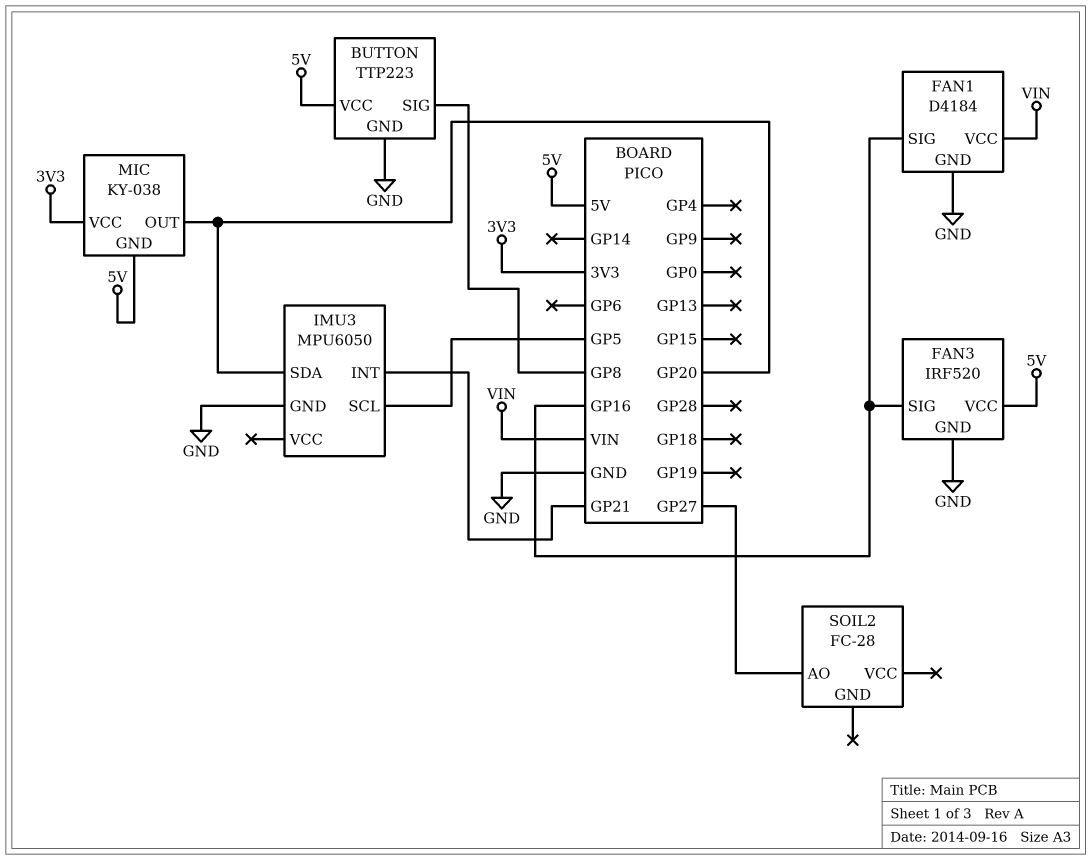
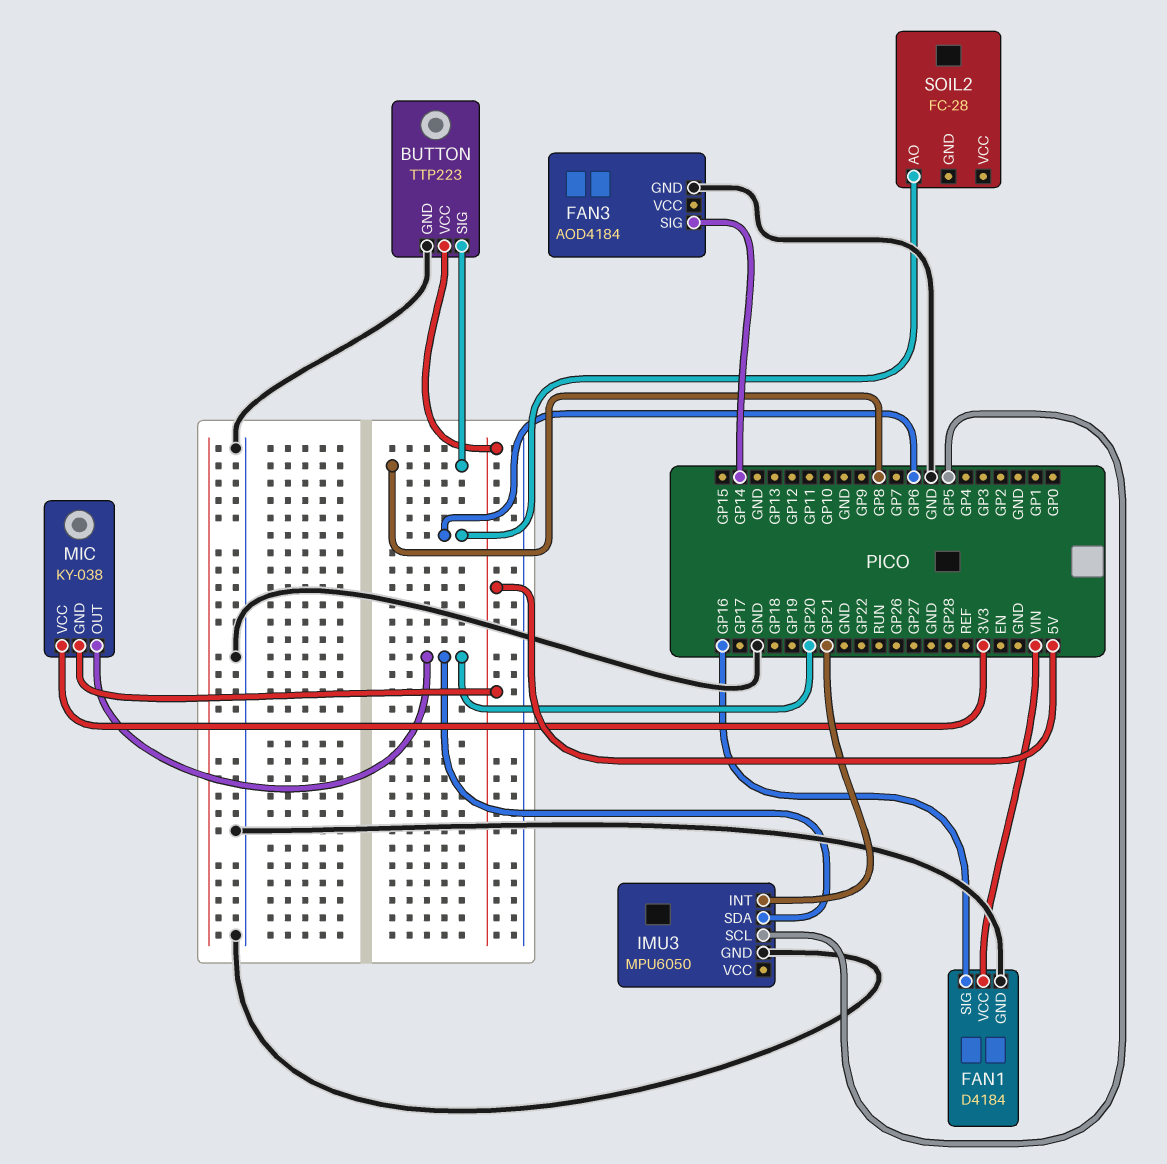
FAN3: IRF520 -> AOD4184
FAN3 pin SIG: GP16 -> GP14
FAN3 pin VCC: 5V -> none
SOIL2 pin AO: GP27 -> GP6

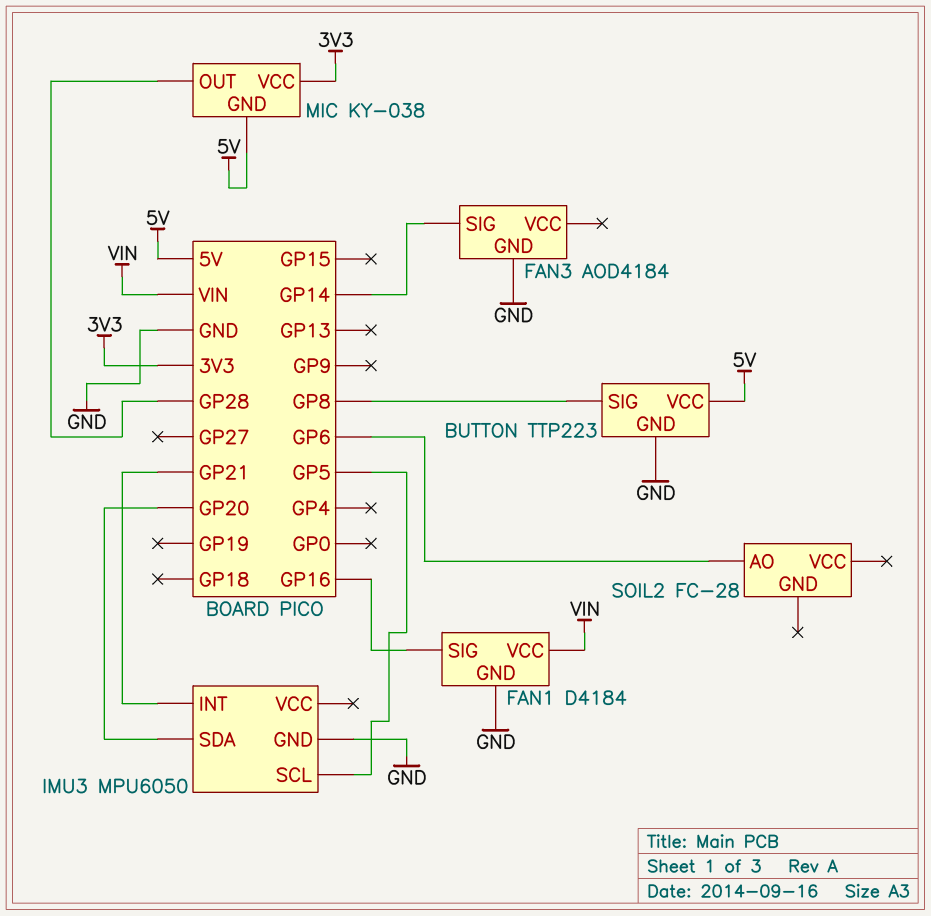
MIC pin OUT: GP20 -> GP28

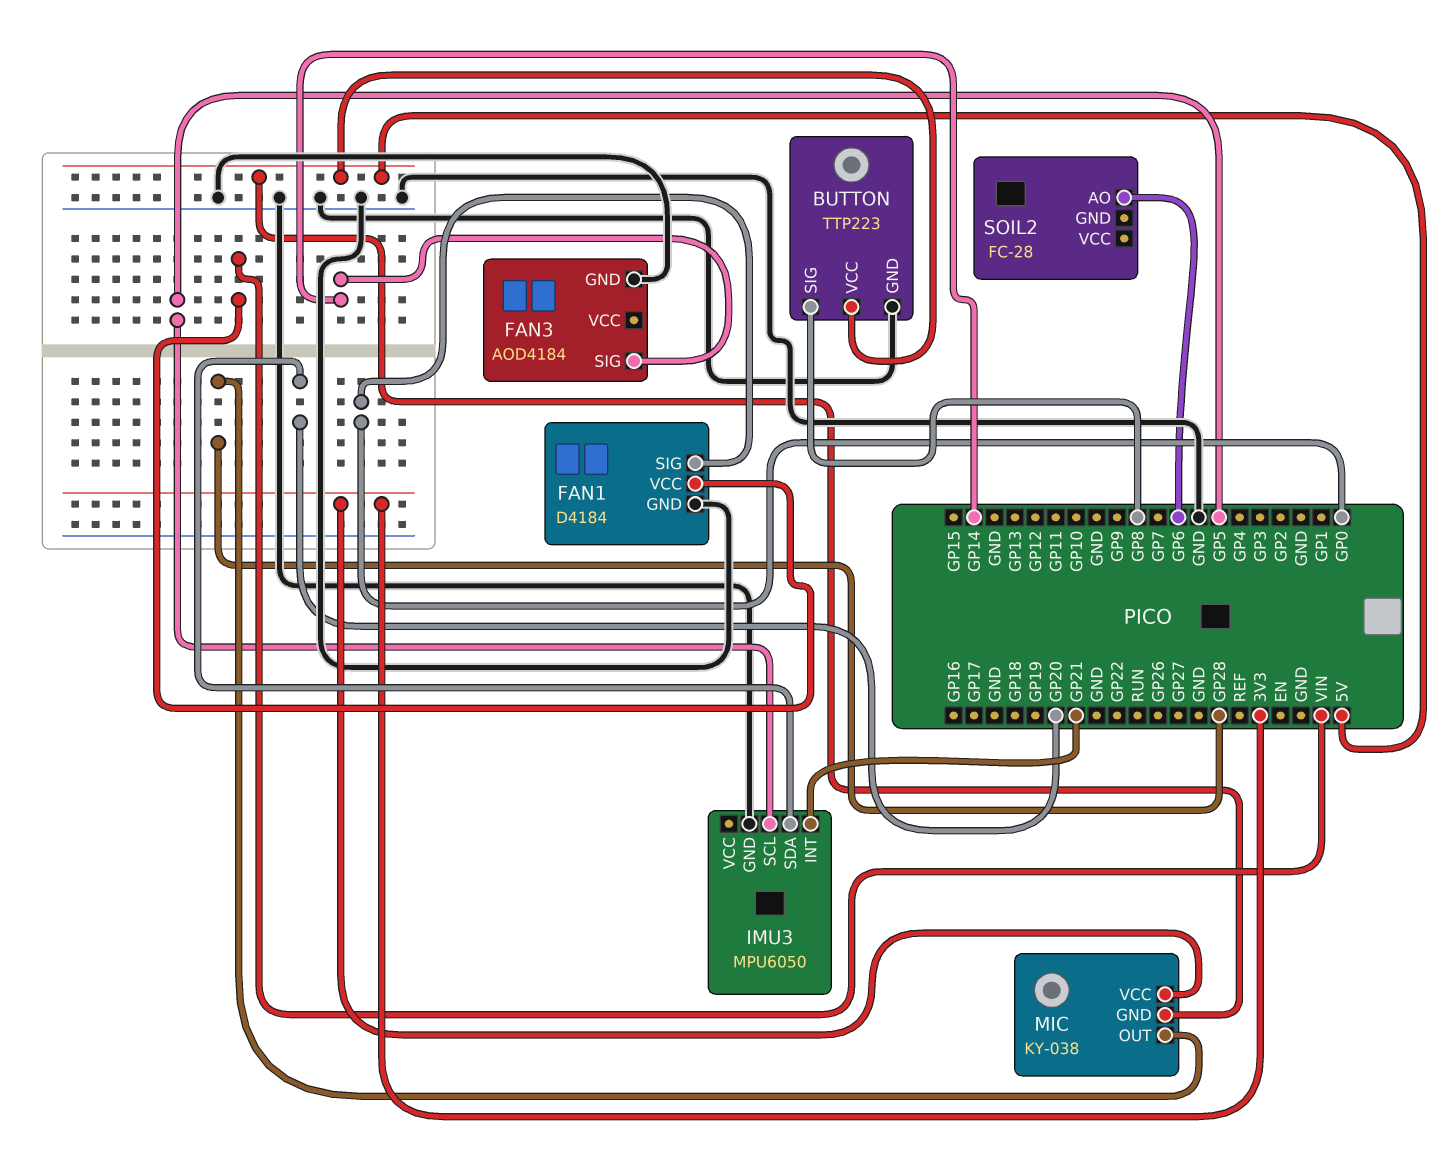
FAN1 pin SIG: GP16 -> GP0

